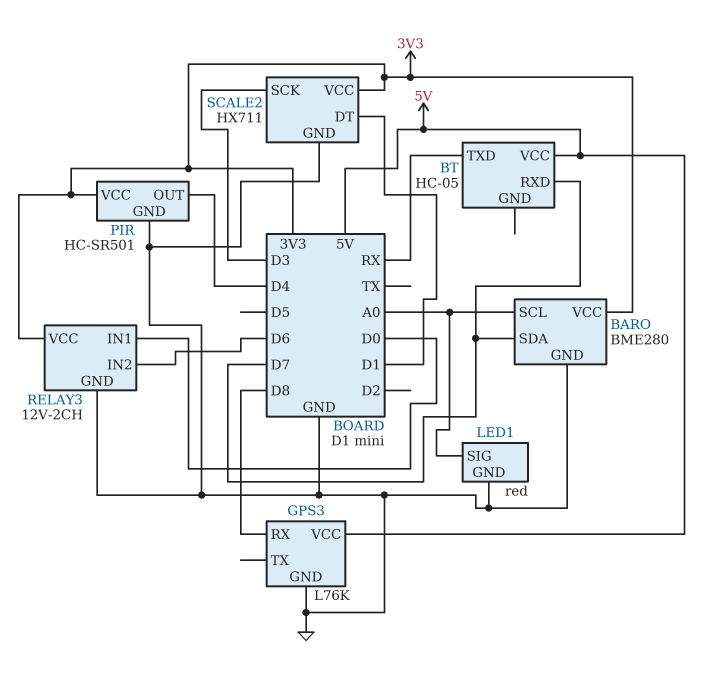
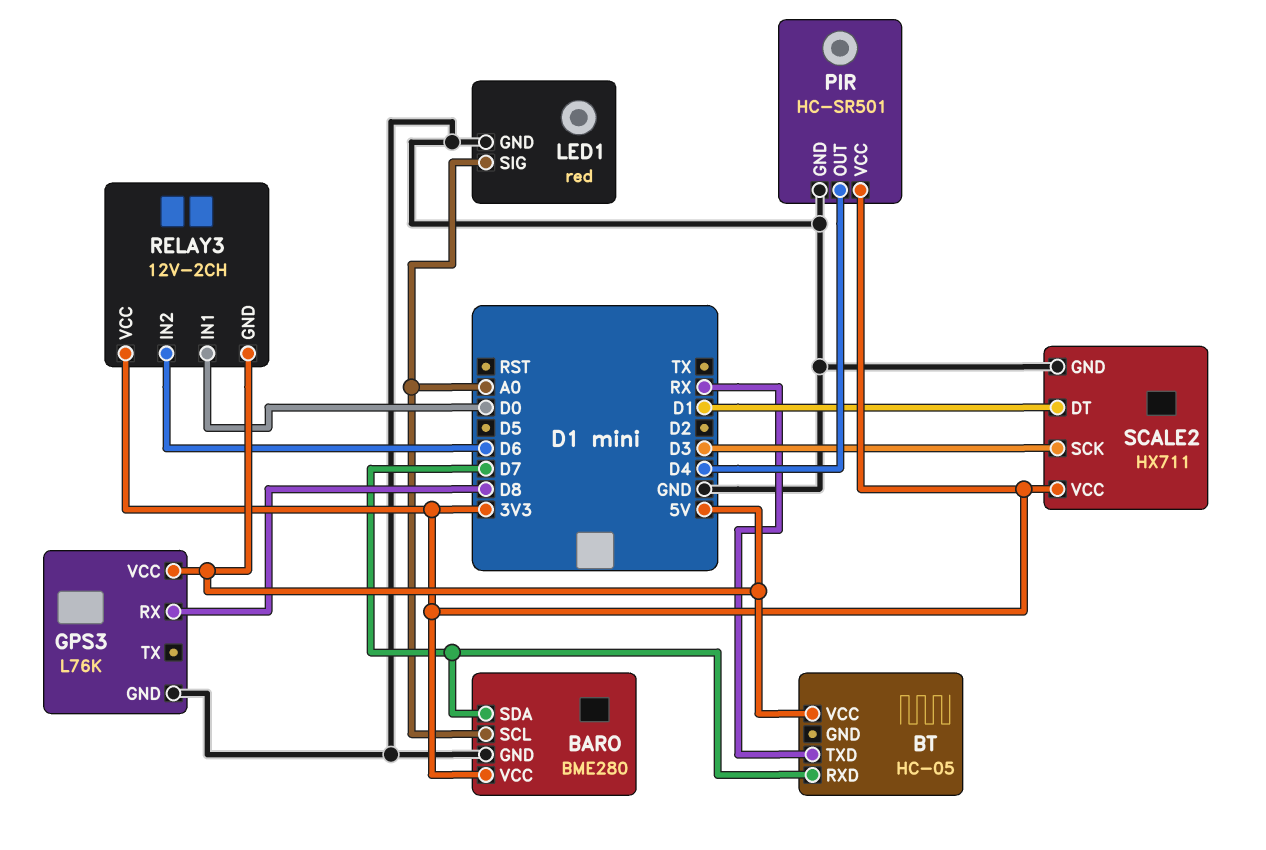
RELAY3 pin GND: GND -> 5V

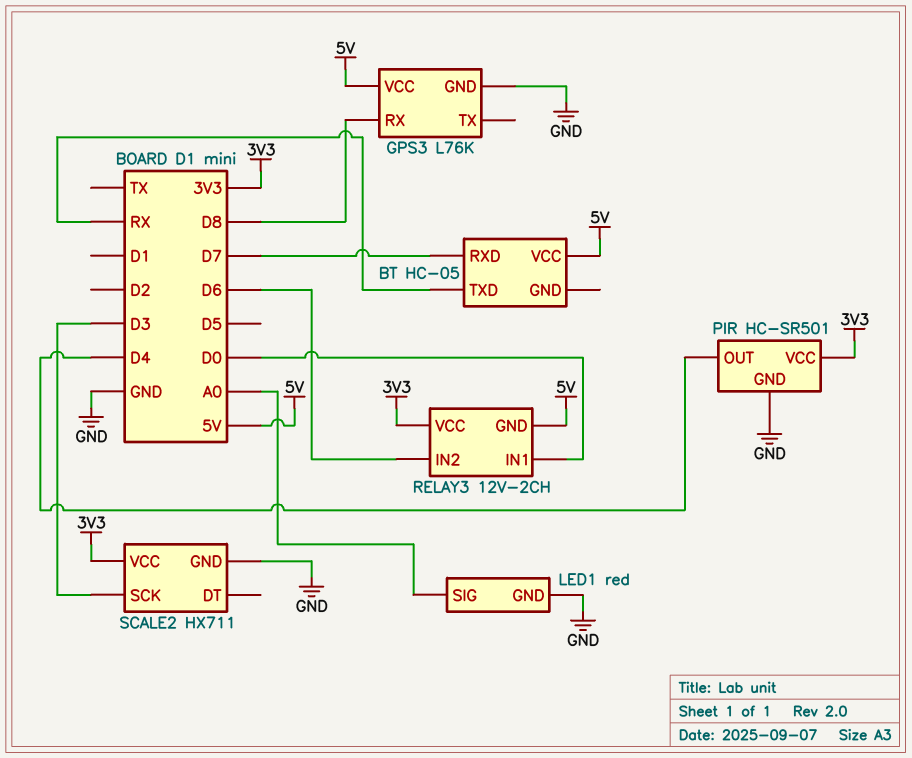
BARO: BME280 -> none
BARO pin GND: GND -> none
BARO pin SCL: A0 -> none
BARO pin SDA: D7 -> none
BARO pin VCC: 3V3 -> none
SCALE2 pin DT: D1 -> none

